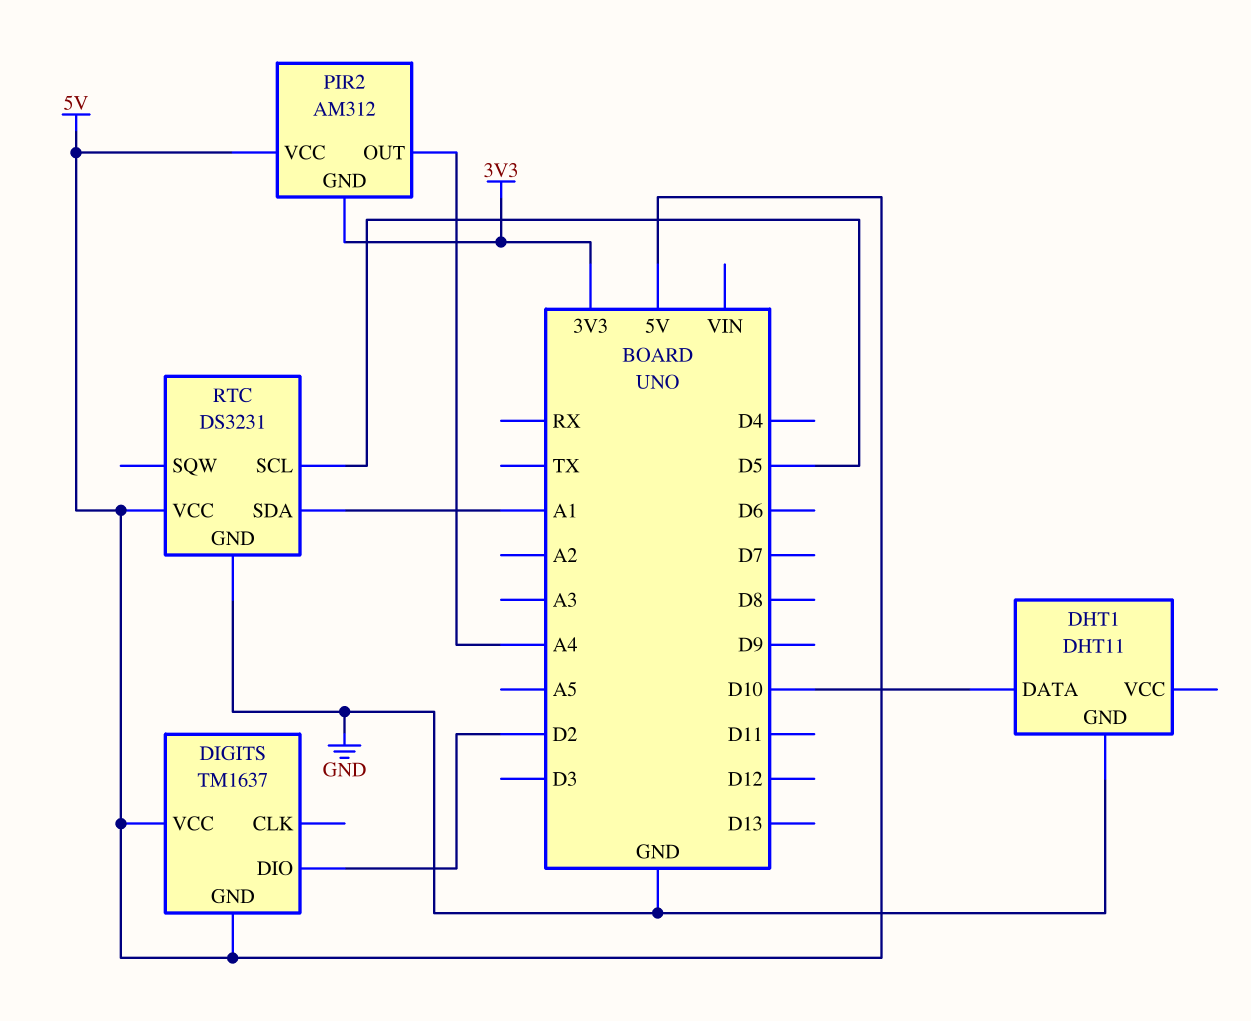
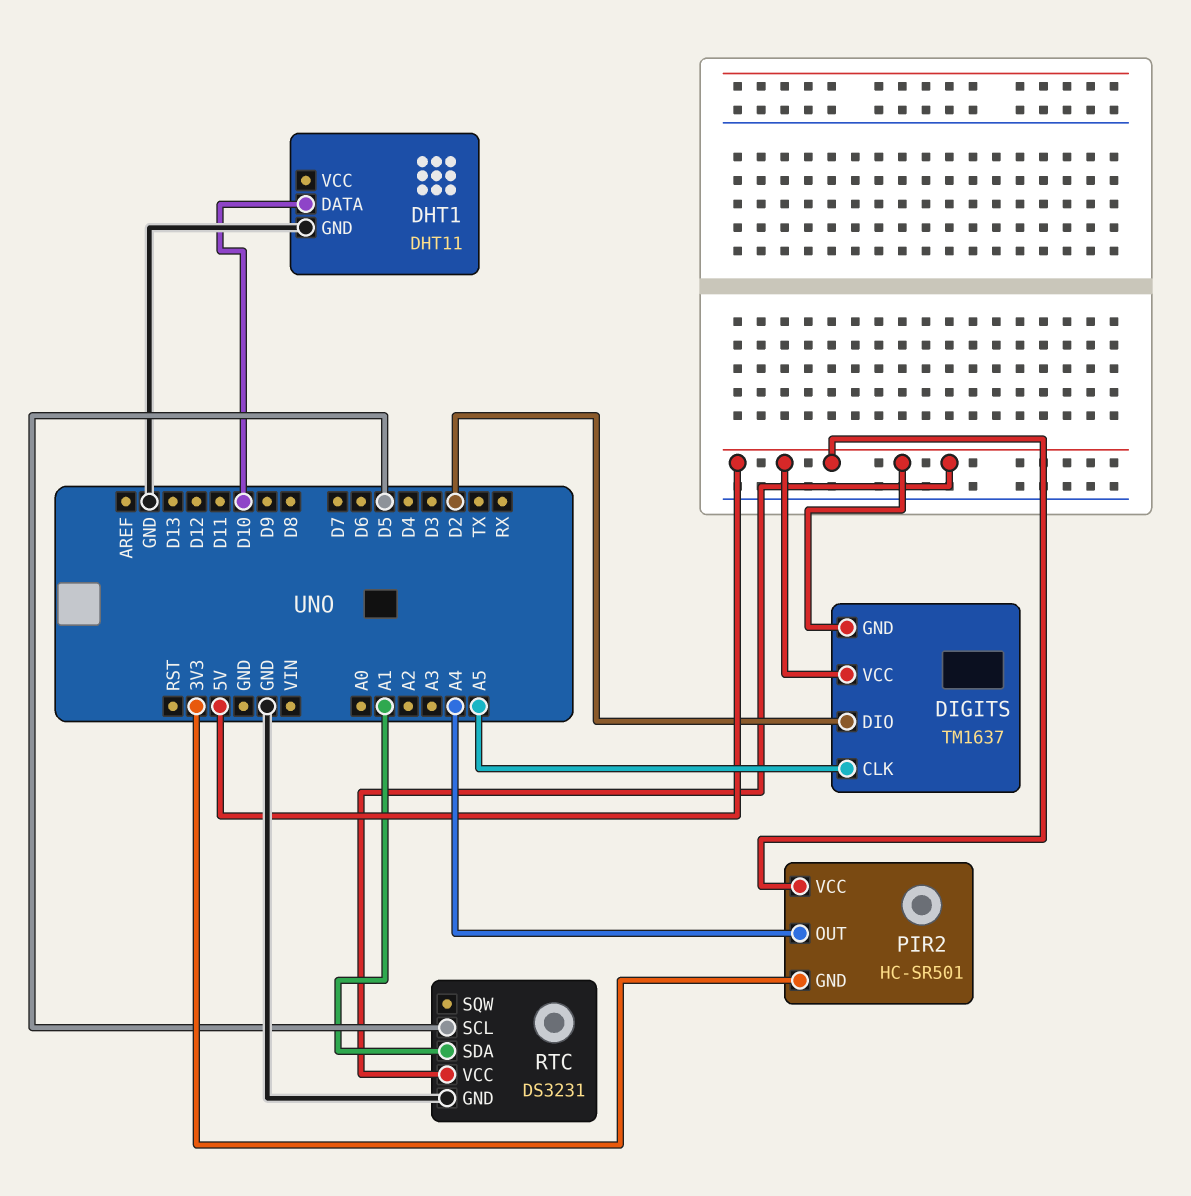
DIGITS pin CLK: none -> A5
PIR2: AM312 -> HC-SR501

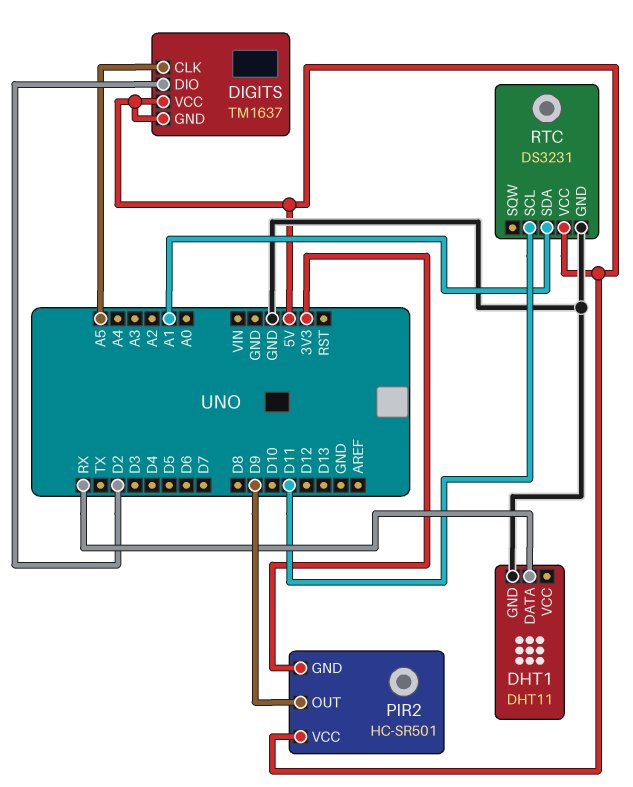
DHT1 pin DATA: D10 -> RX
PIR2 pin OUT: A4 -> D9
RTC pin SCL: D5 -> D11

